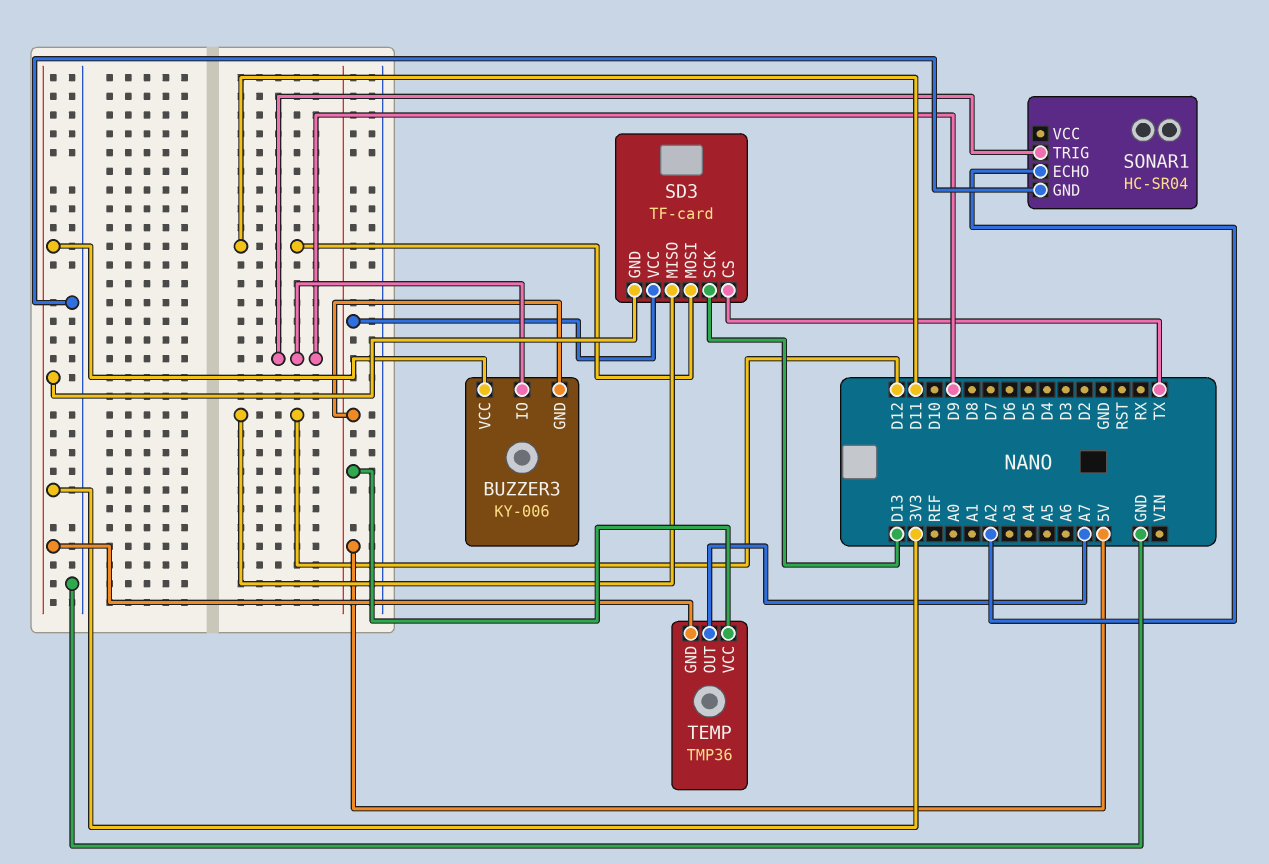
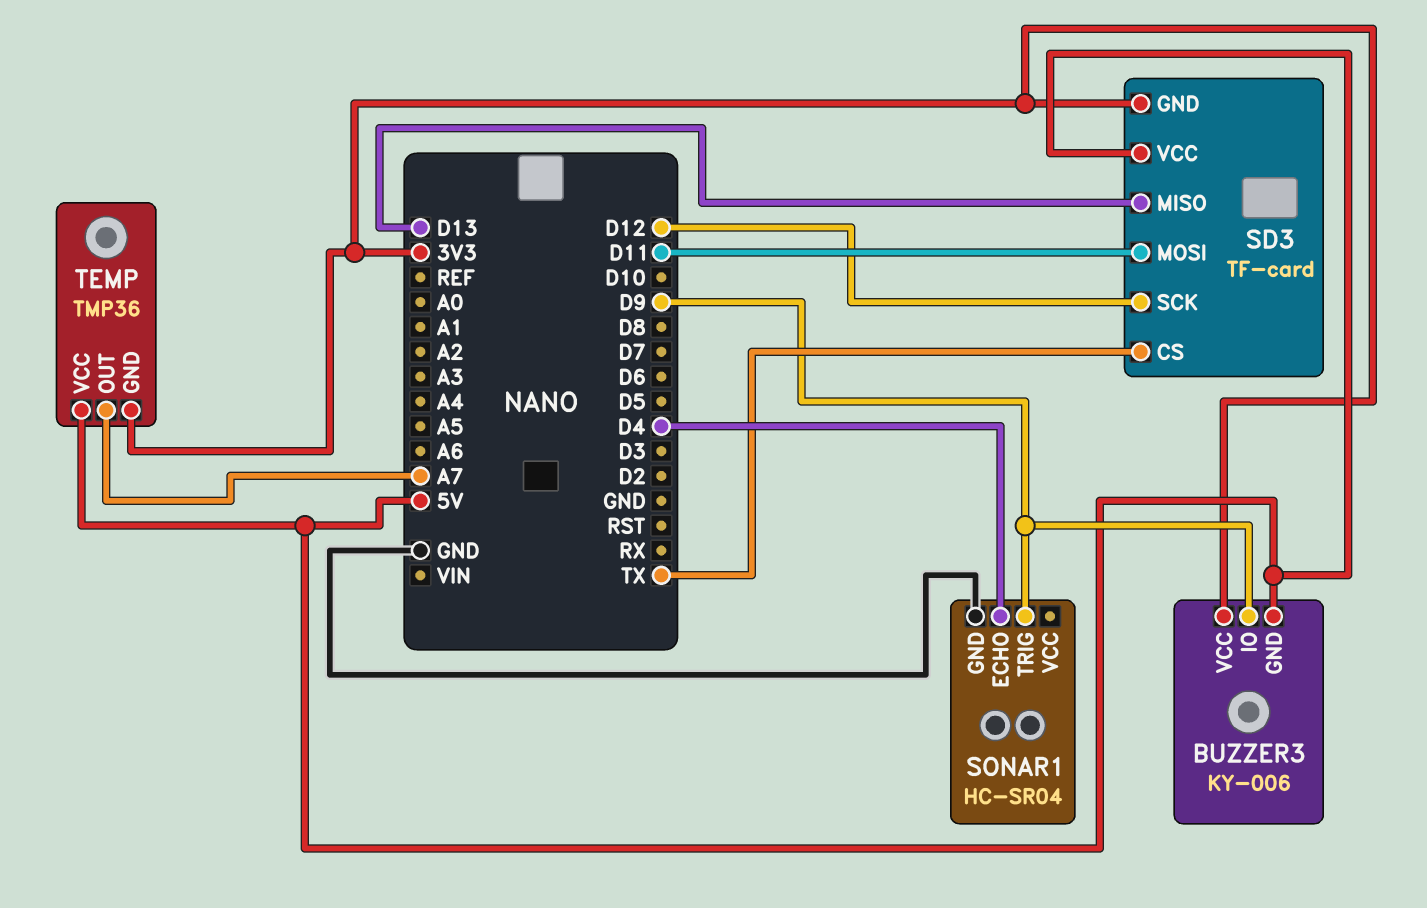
SD3 pin MISO: D12 -> D13
SD3 pin SCK: D13 -> D12
SONAR1 pin ECHO: A2 -> D4

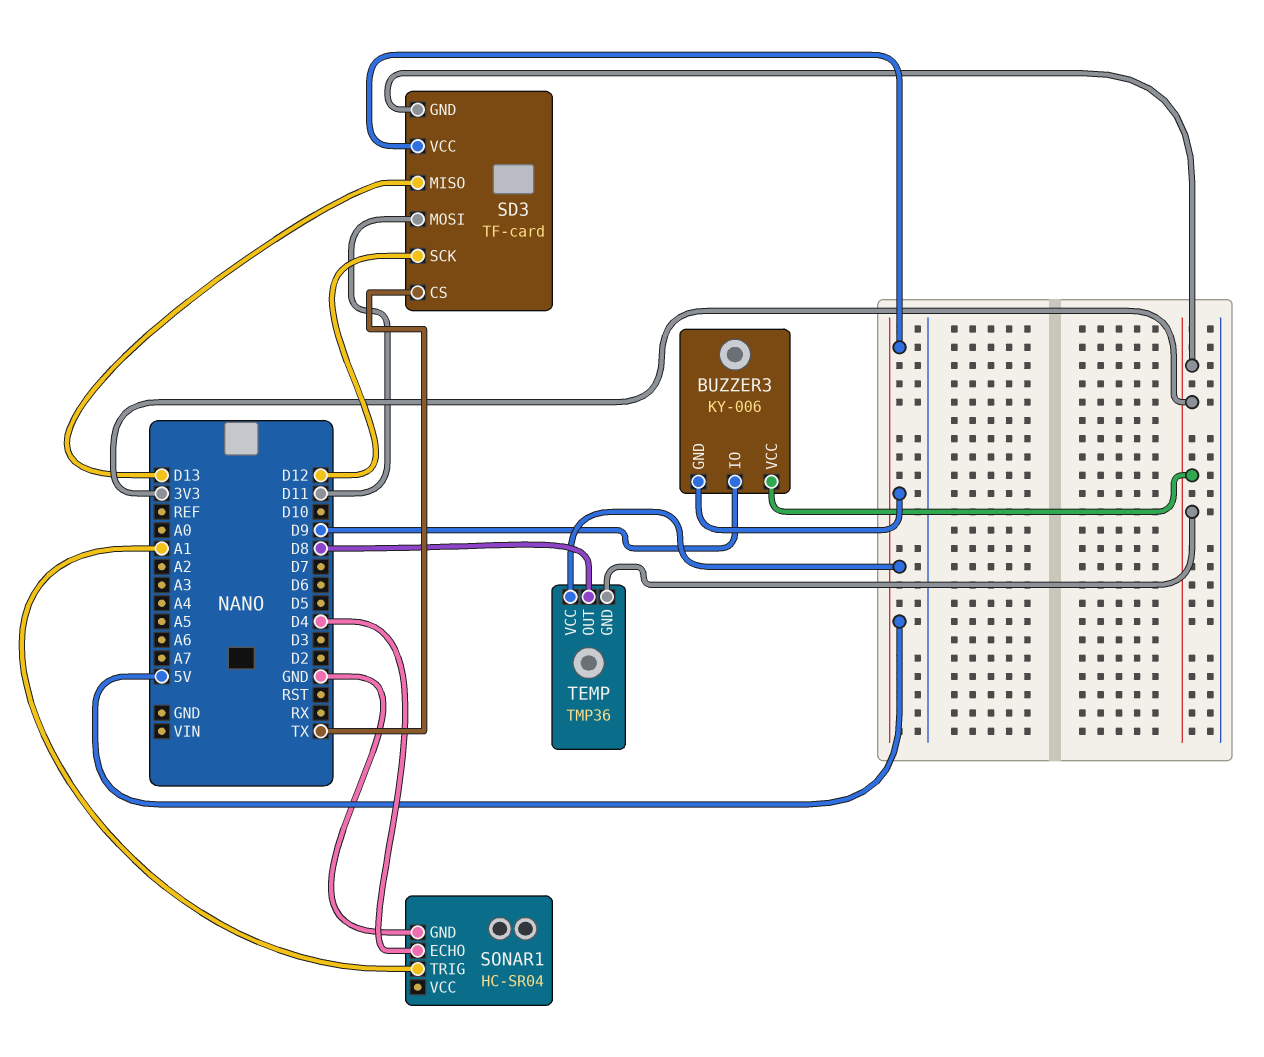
SONAR1 pin TRIG: D9 -> A1
TEMP pin OUT: A7 -> D8

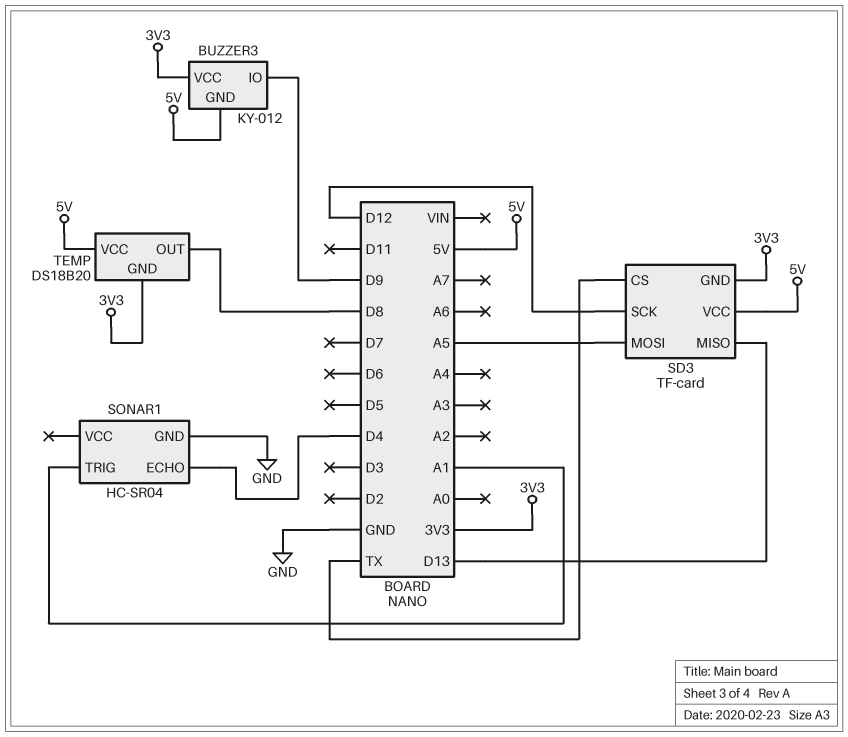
BUZZER3: KY-006 -> KY-012
SD3 pin MOSI: D11 -> A5
TEMP: TMP36 -> DS18B20

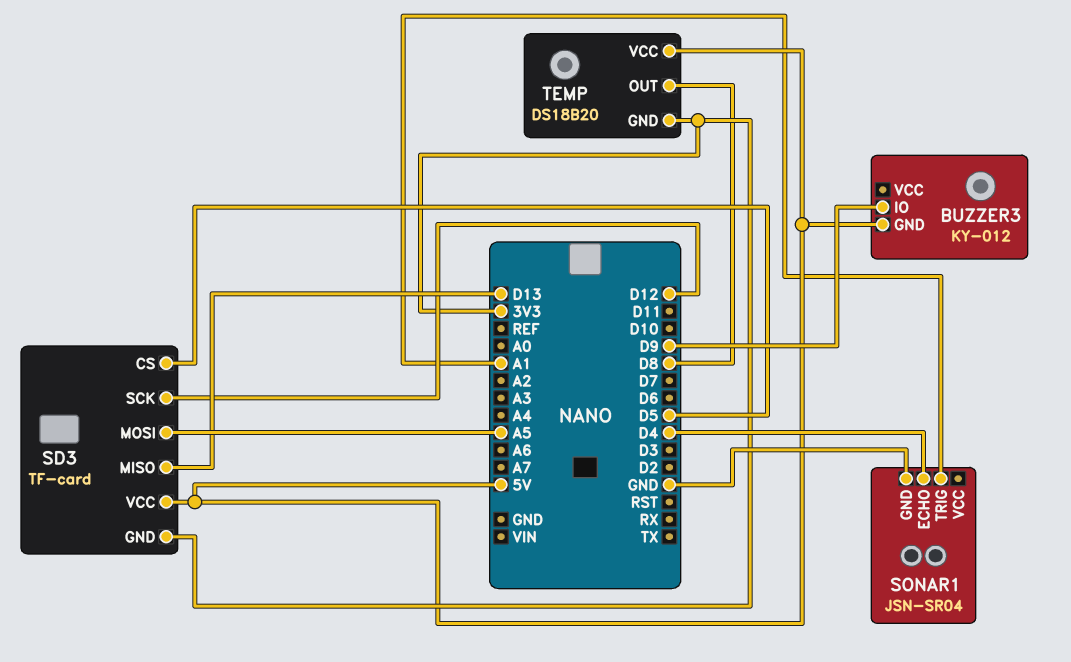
BUZZER3 pin VCC: 3V3 -> none
SD3 pin CS: TX -> D5
SONAR1: HC-SR04 -> JSN-SR04

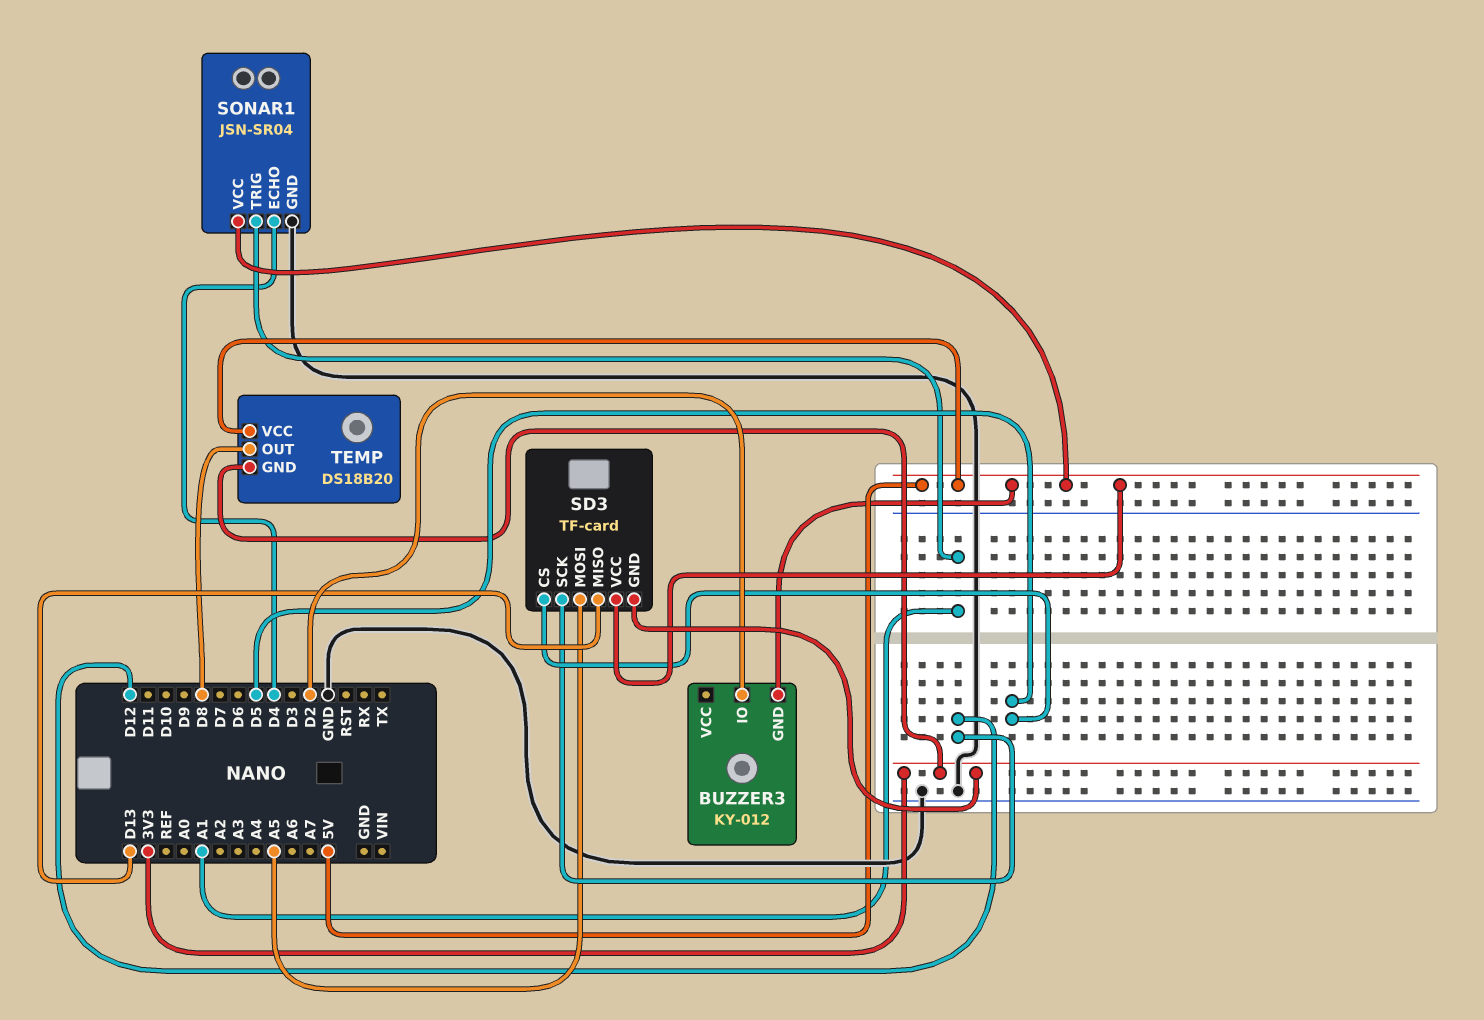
BUZZER3 pin IO: D9 -> D2
SONAR1 pin VCC: none -> 5V

